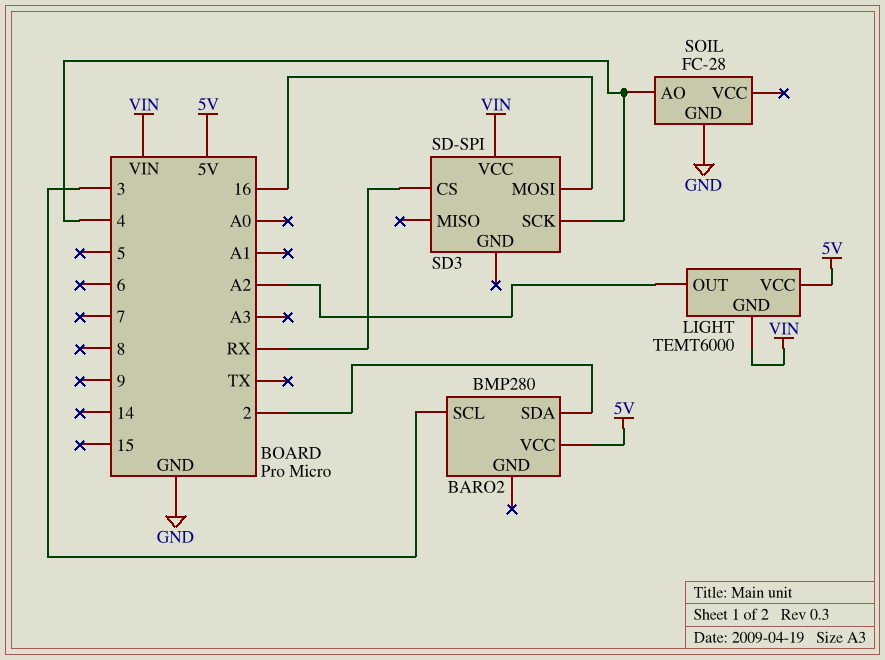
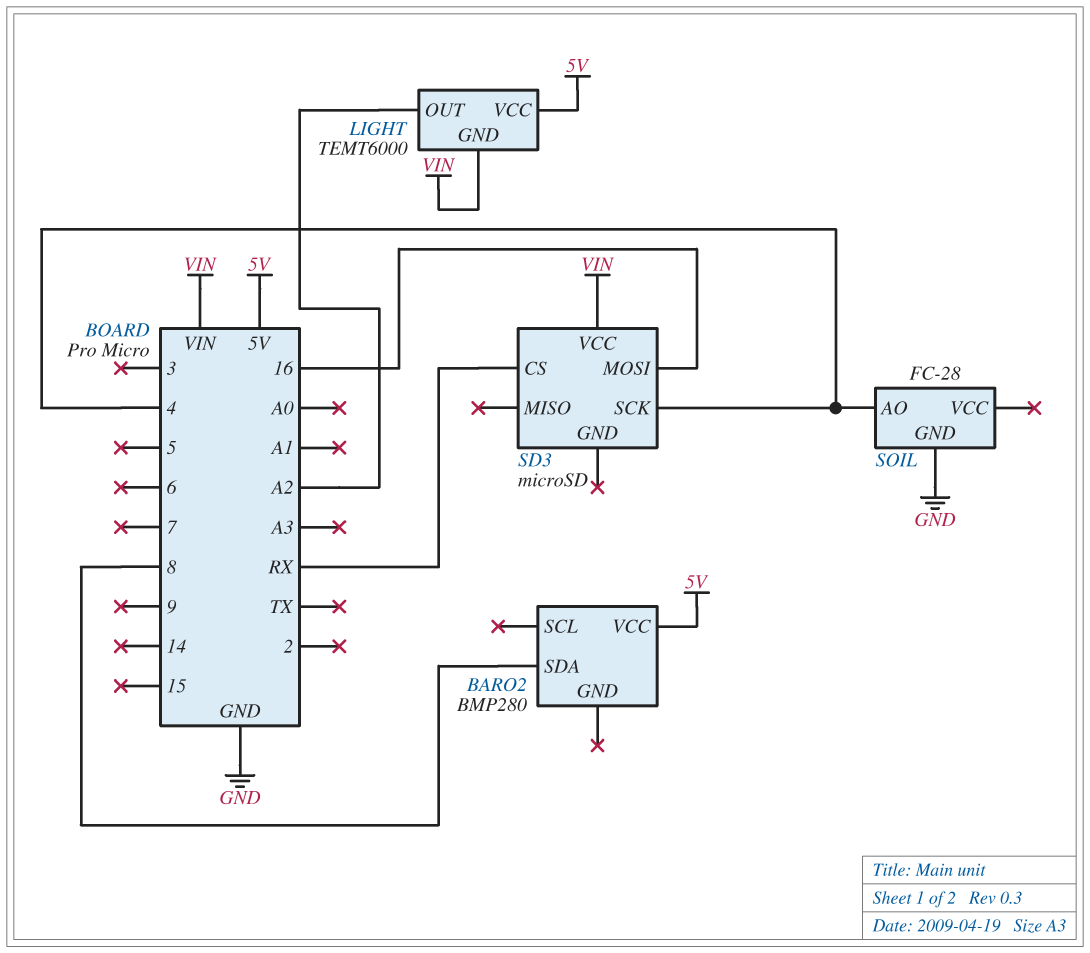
BARO2 pin SCL: 3 -> none
BARO2 pin SDA: 2 -> 8
SD3: SD-SPI -> microSD

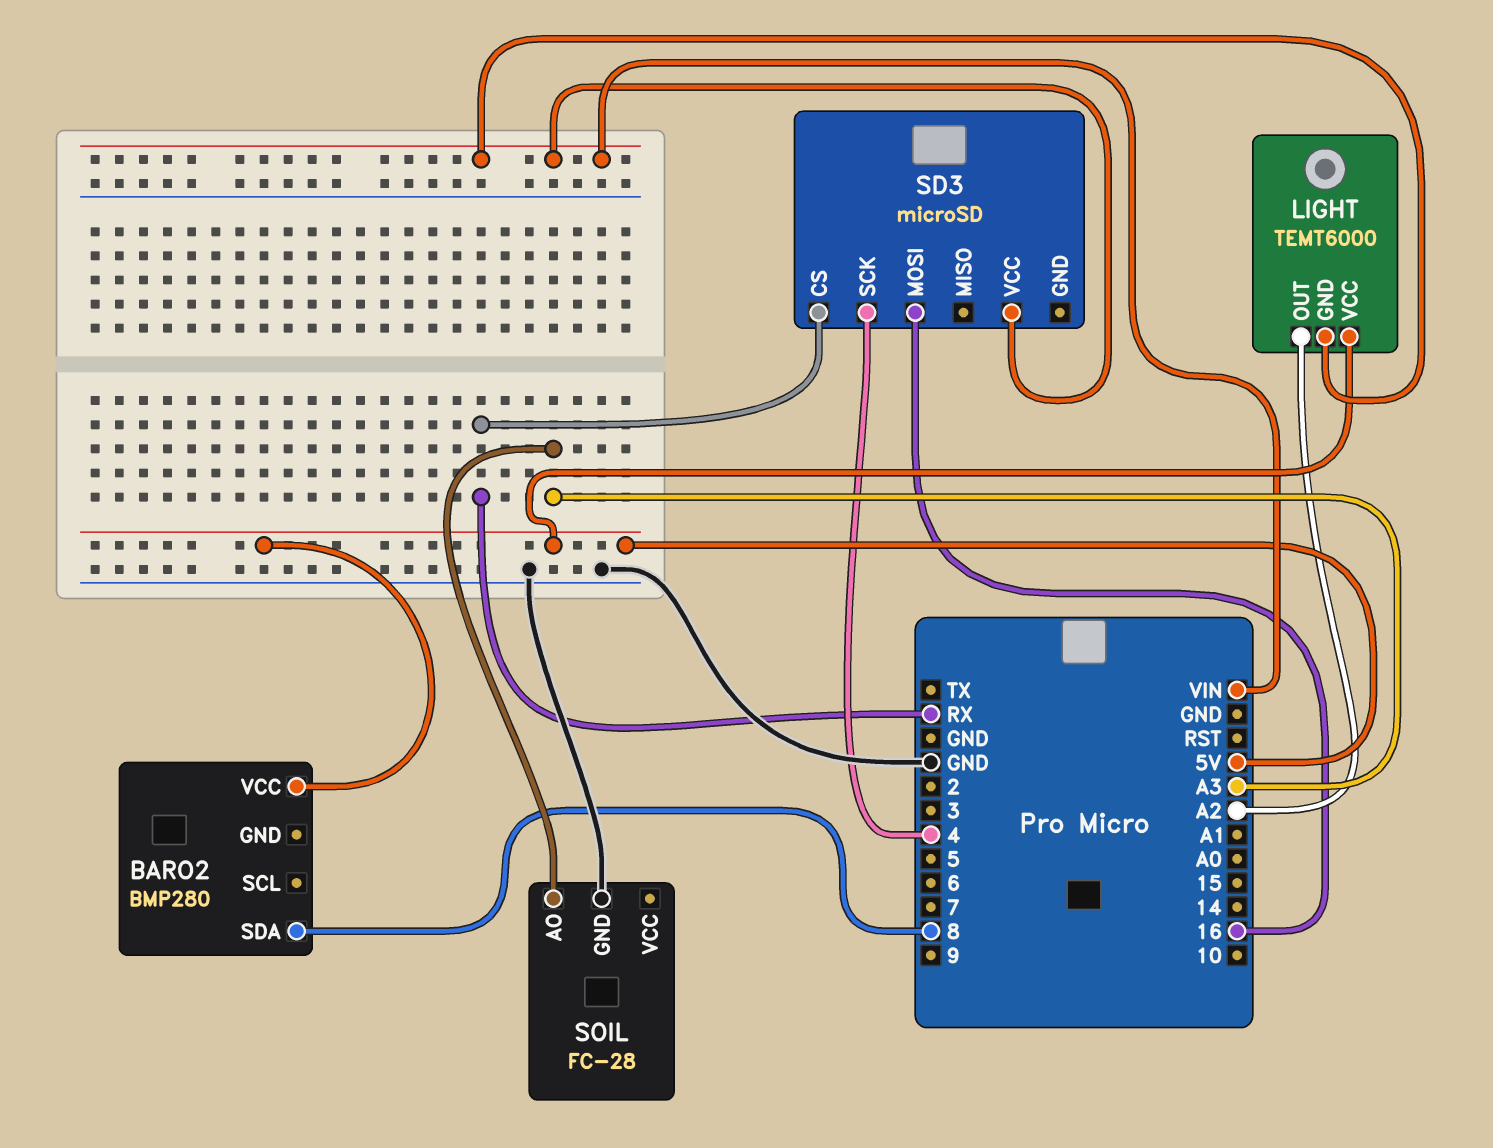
SOIL pin AO: 4 -> A3

